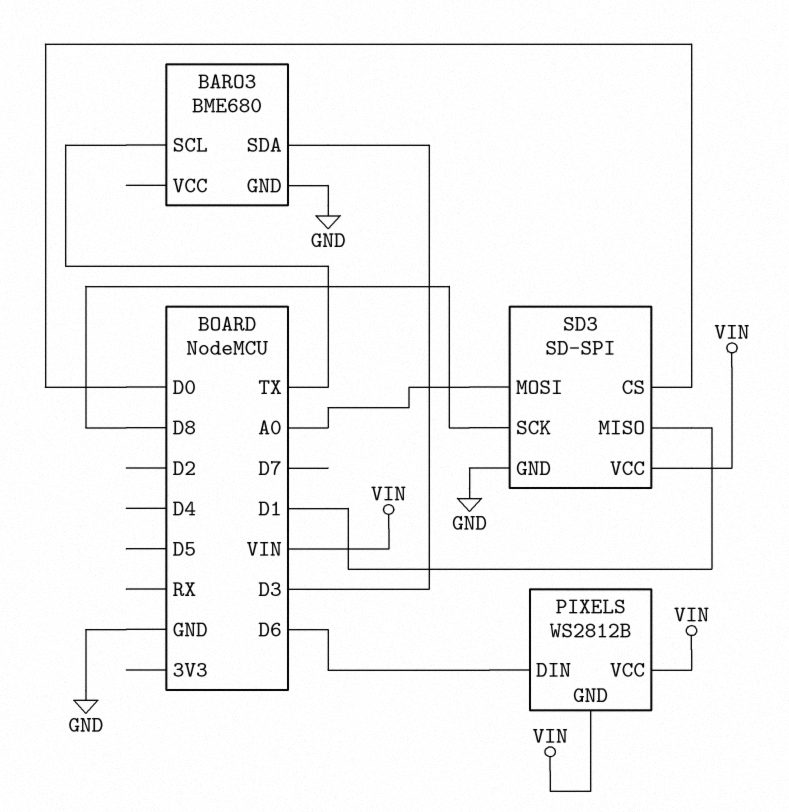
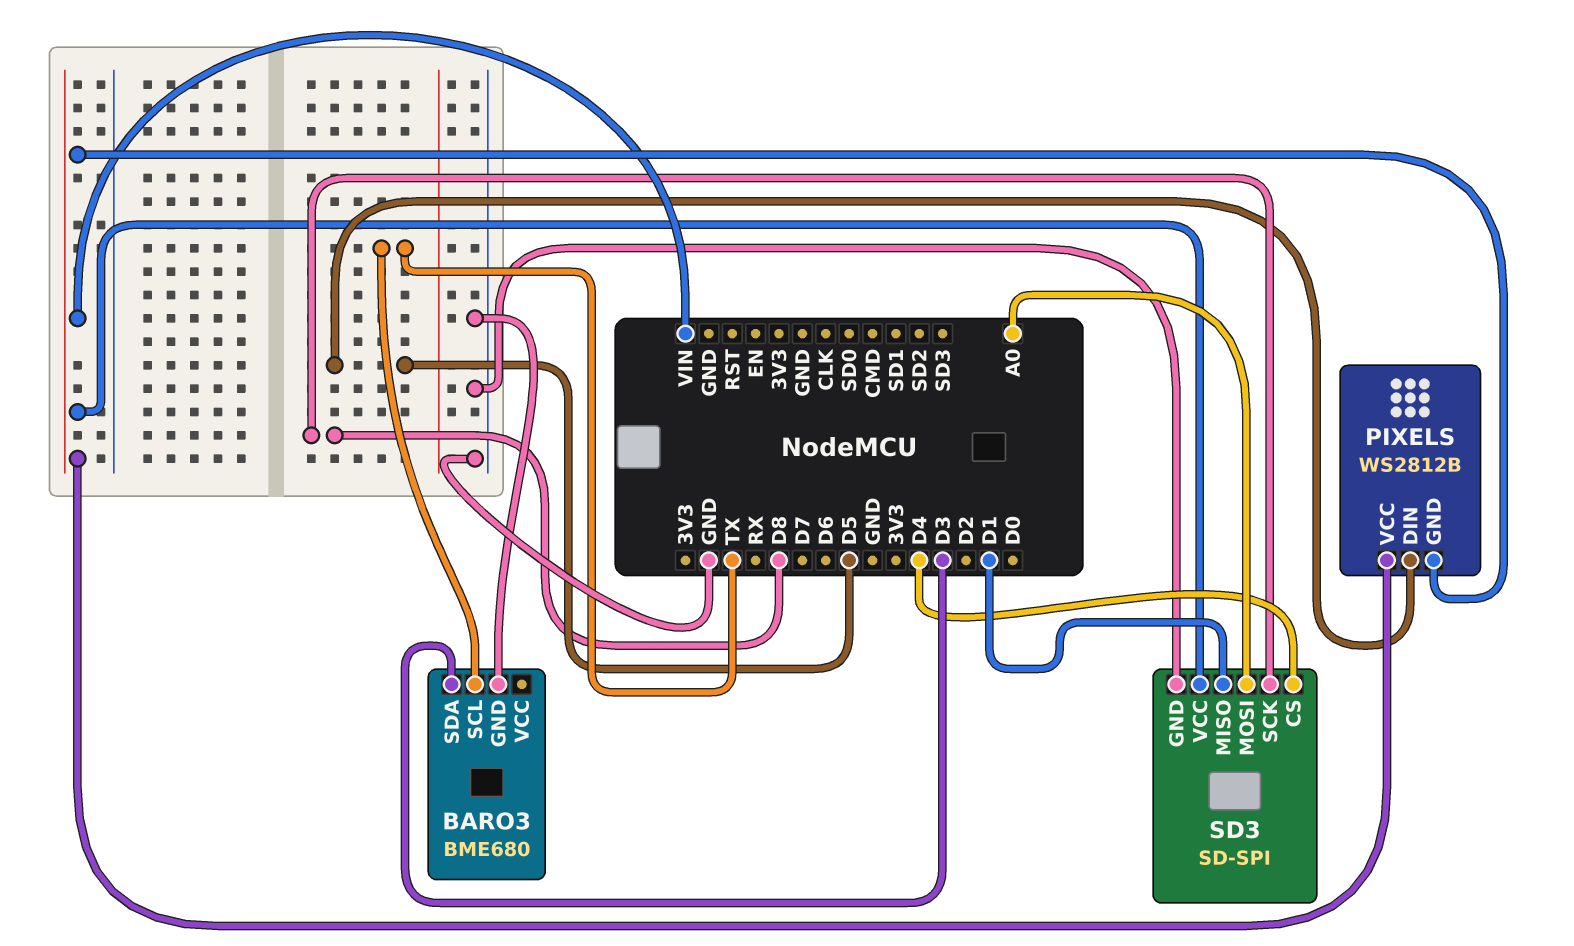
PIXELS pin DIN: D6 -> D5
SD3 pin CS: D0 -> D4

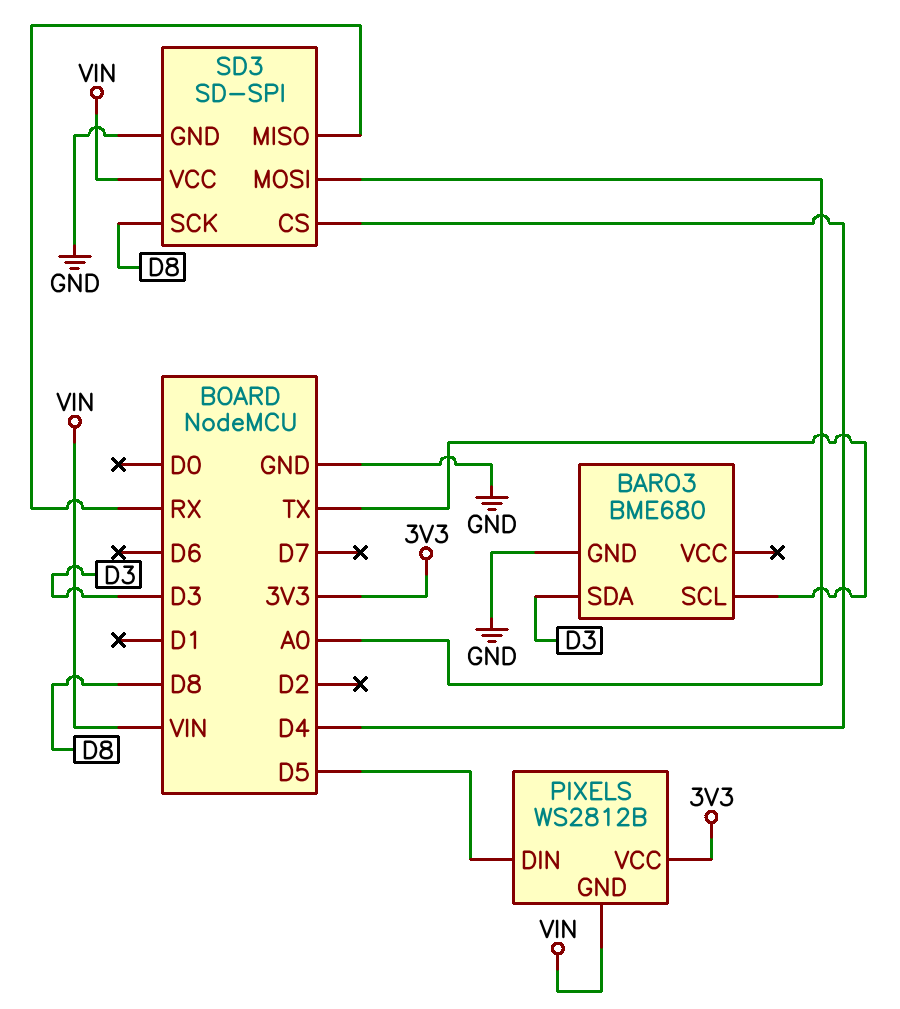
PIXELS pin VCC: VIN -> 3V3
SD3 pin MISO: D1 -> RX

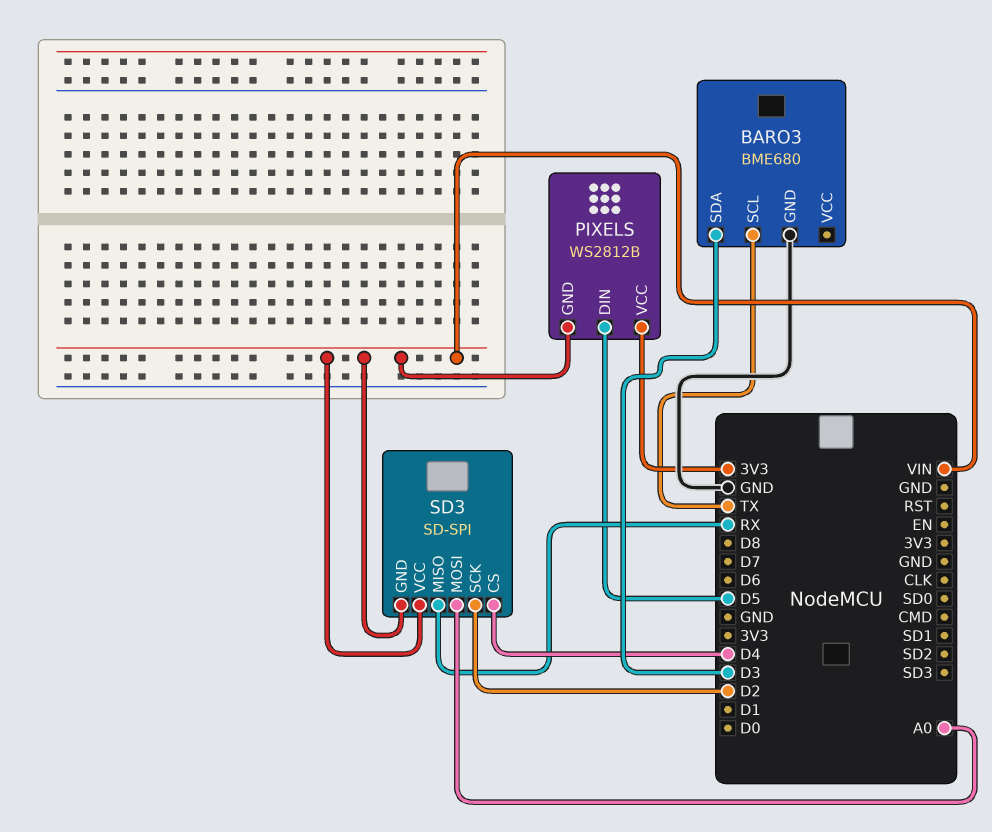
SD3 pin GND: GND -> VIN
SD3 pin SCK: D8 -> D2

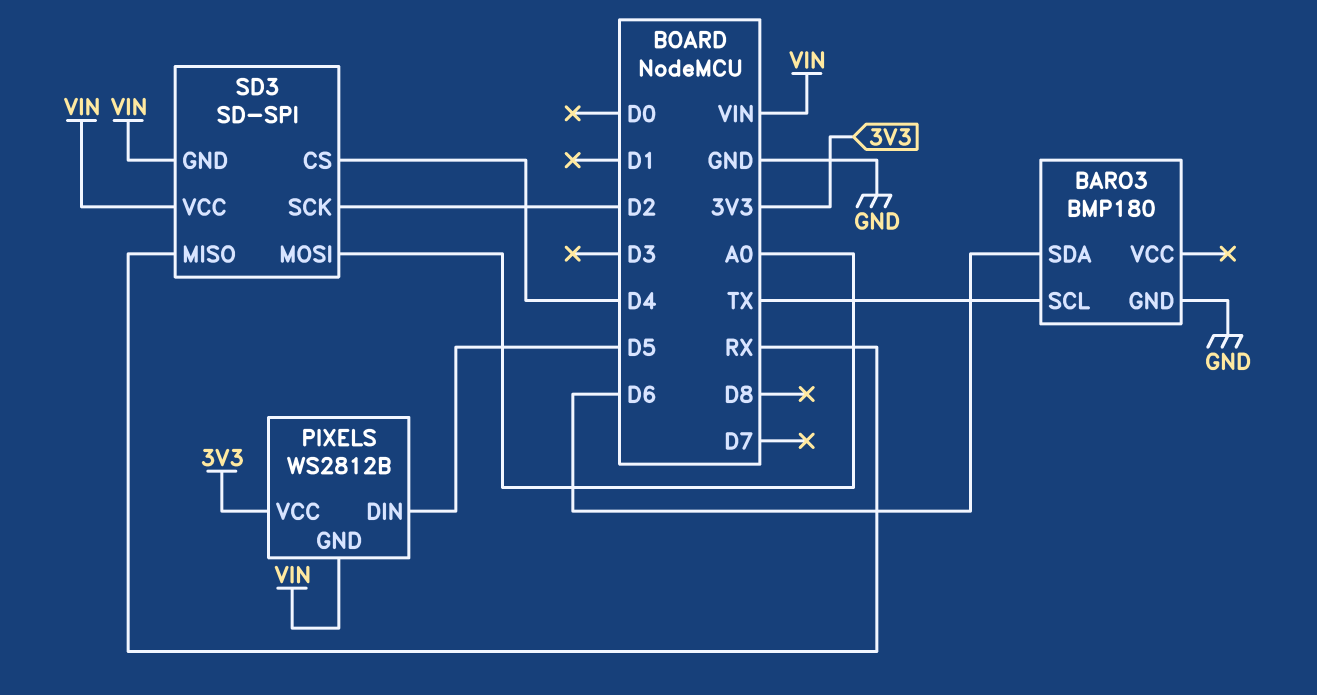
BARO3: BME680 -> BMP180
BARO3 pin SDA: D3 -> D6

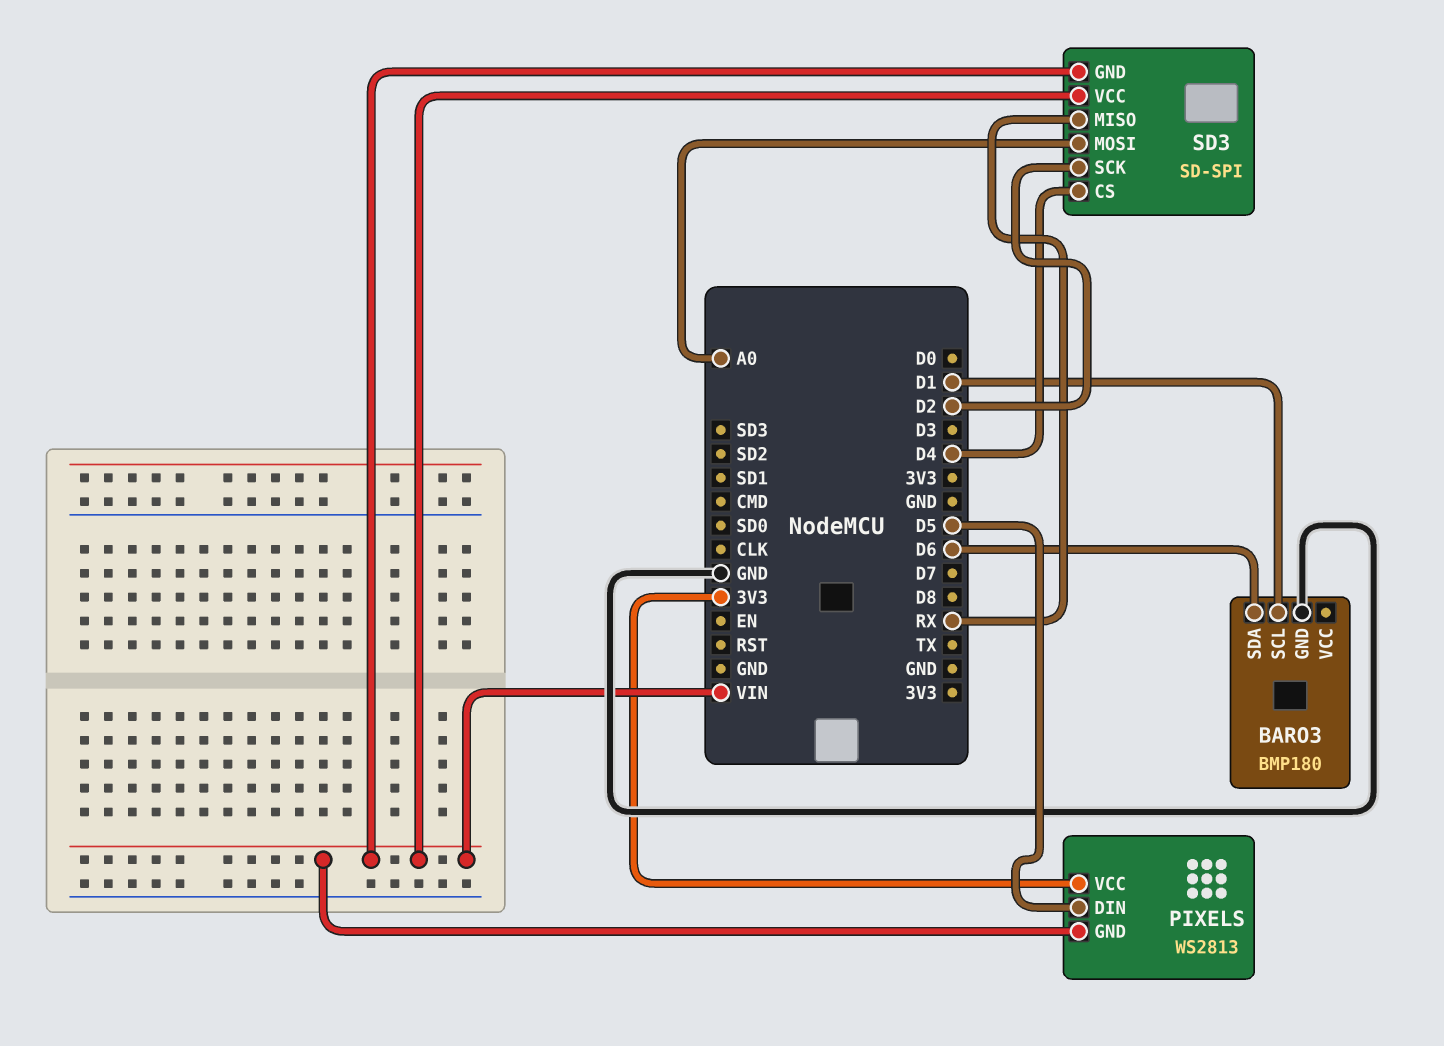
BARO3 pin SCL: TX -> D1
PIXELS: WS2812B -> WS2813

